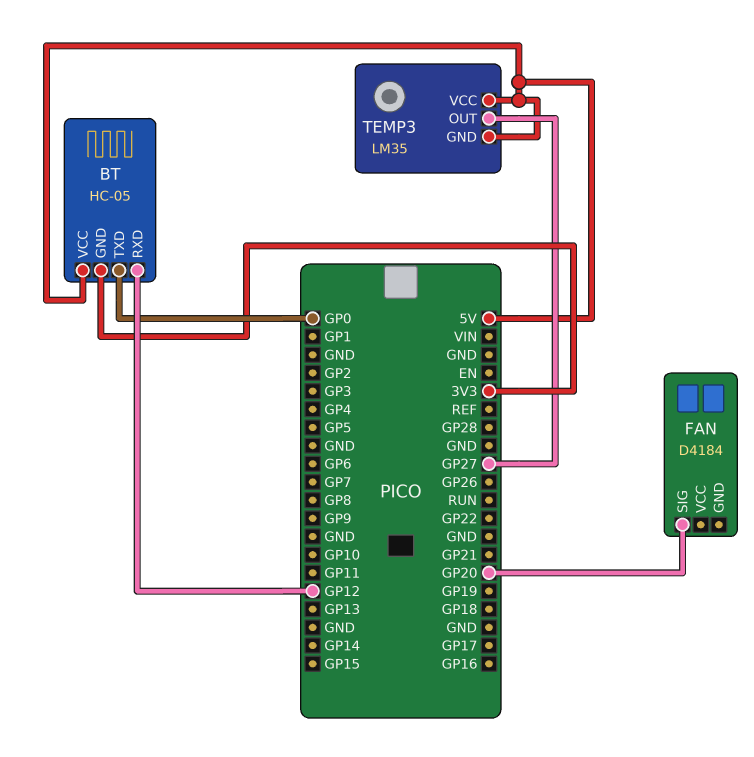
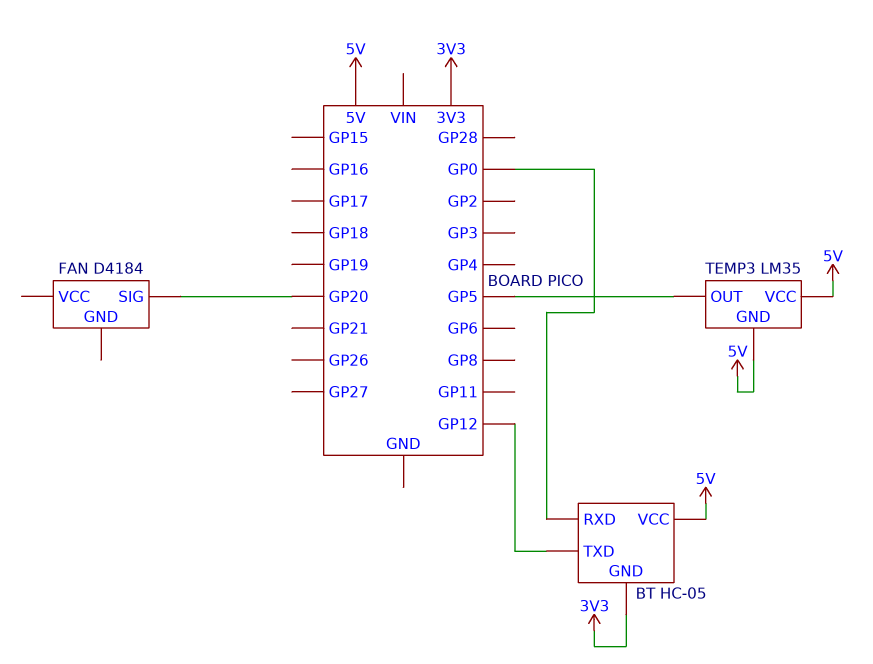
BT pin RXD: GP12 -> GP0
BT pin TXD: GP0 -> GP12
TEMP3 pin OUT: GP27 -> GP5

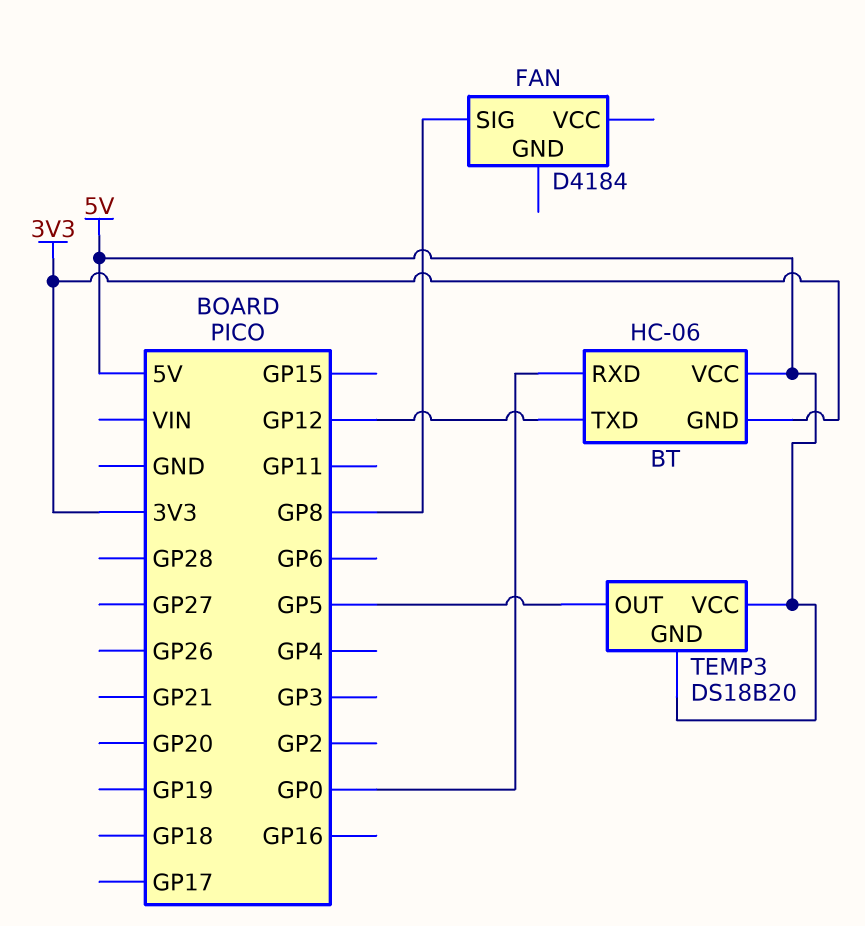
BT: HC-05 -> HC-06
FAN pin SIG: GP20 -> GP8
TEMP3: LM35 -> DS18B20

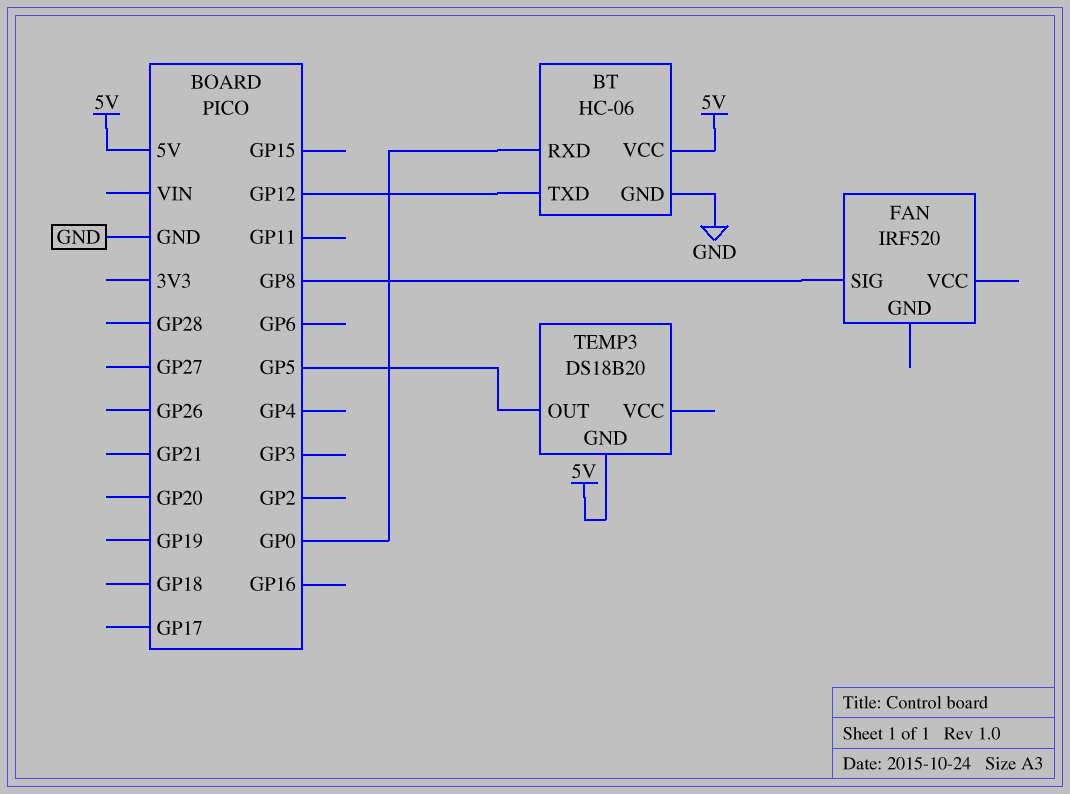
BT pin GND: 3V3 -> GND
FAN: D4184 -> IRF520
TEMP3 pin VCC: 5V -> none

